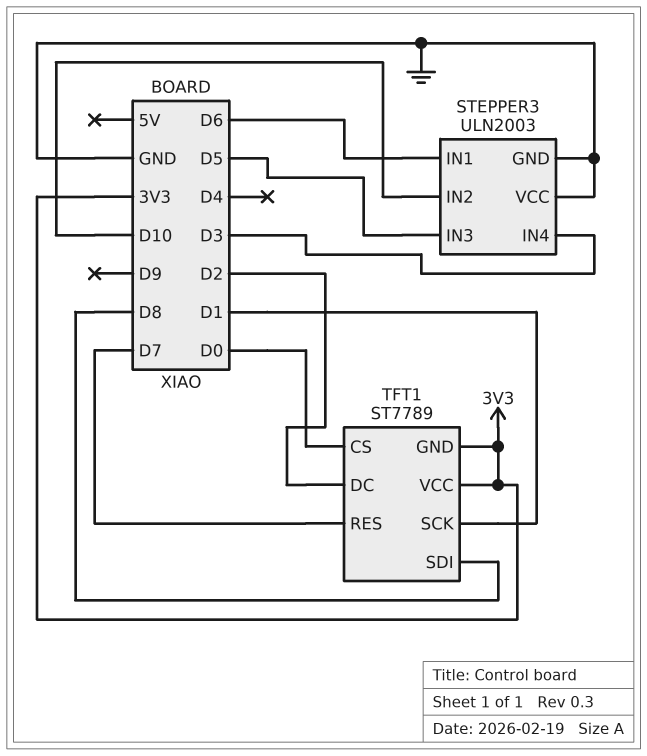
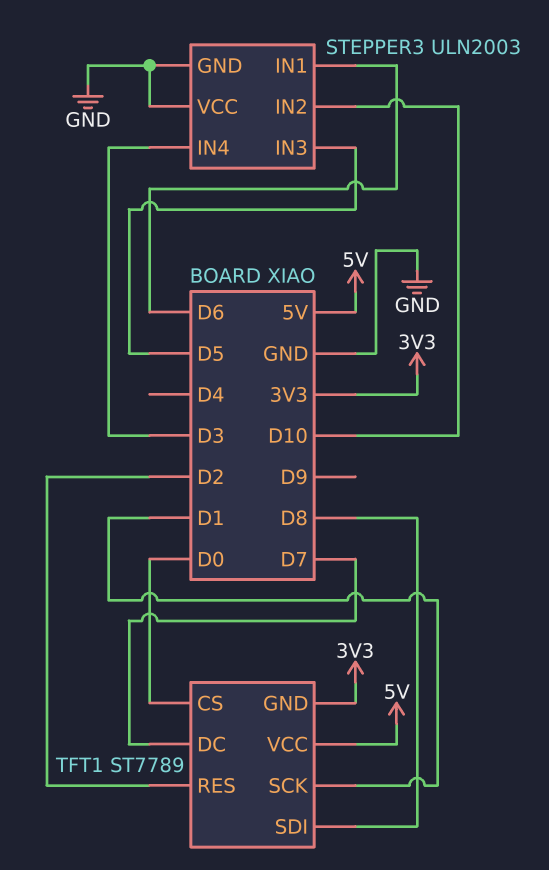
TFT1 pin DC: D2 -> D7
TFT1 pin RES: D7 -> D2
TFT1 pin VCC: 3V3 -> 5V

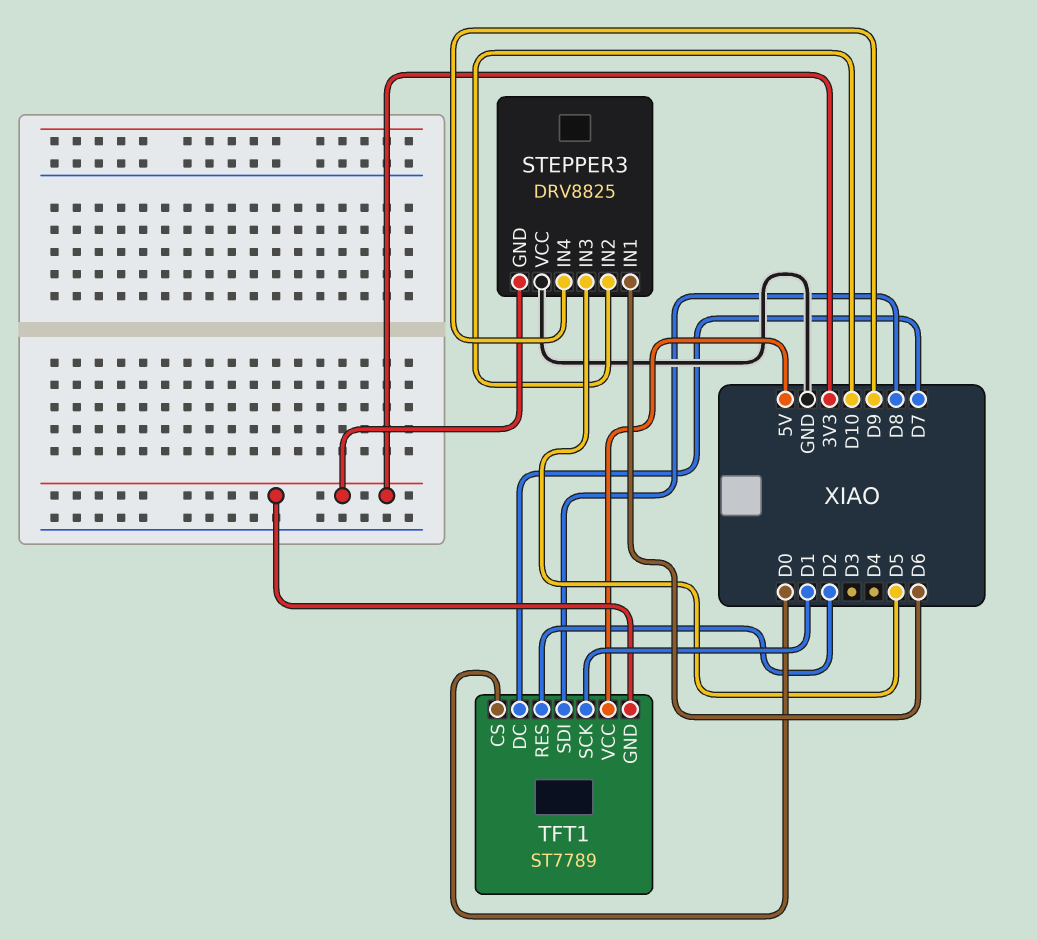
STEPPER3: ULN2003 -> DRV8825
STEPPER3 pin GND: GND -> 3V3
STEPPER3 pin IN4: D3 -> D9

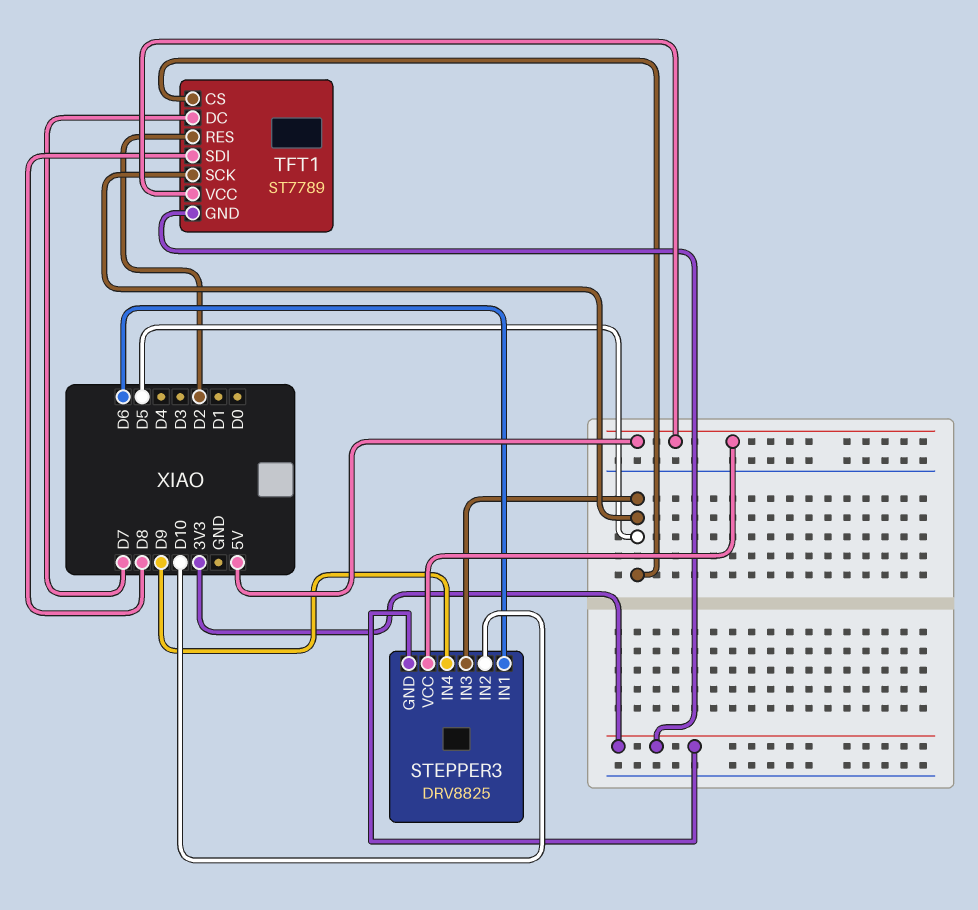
STEPPER3 pin VCC: GND -> 5V
TFT1 pin CS: D0 -> D5
TFT1 pin SCK: D1 -> D5

